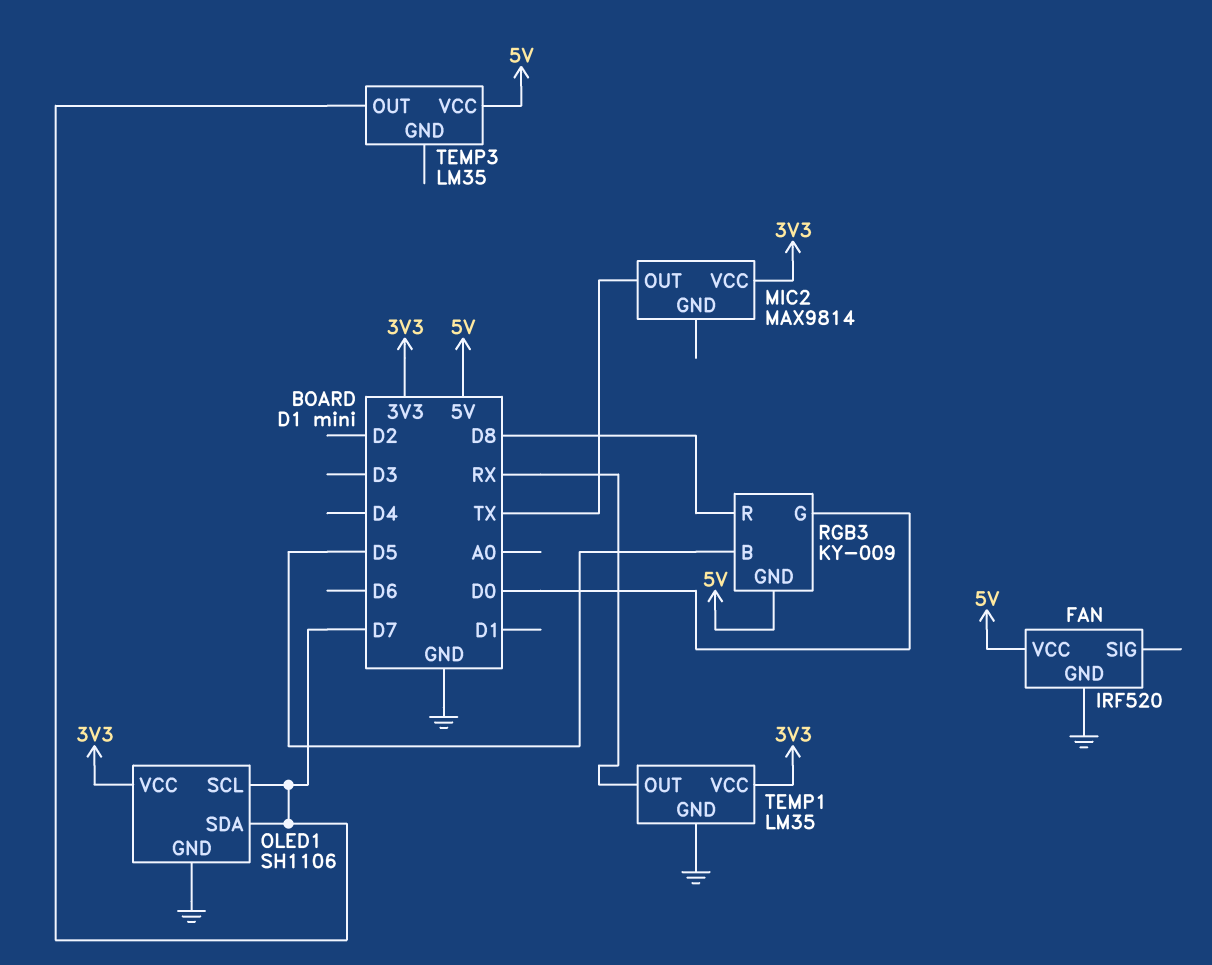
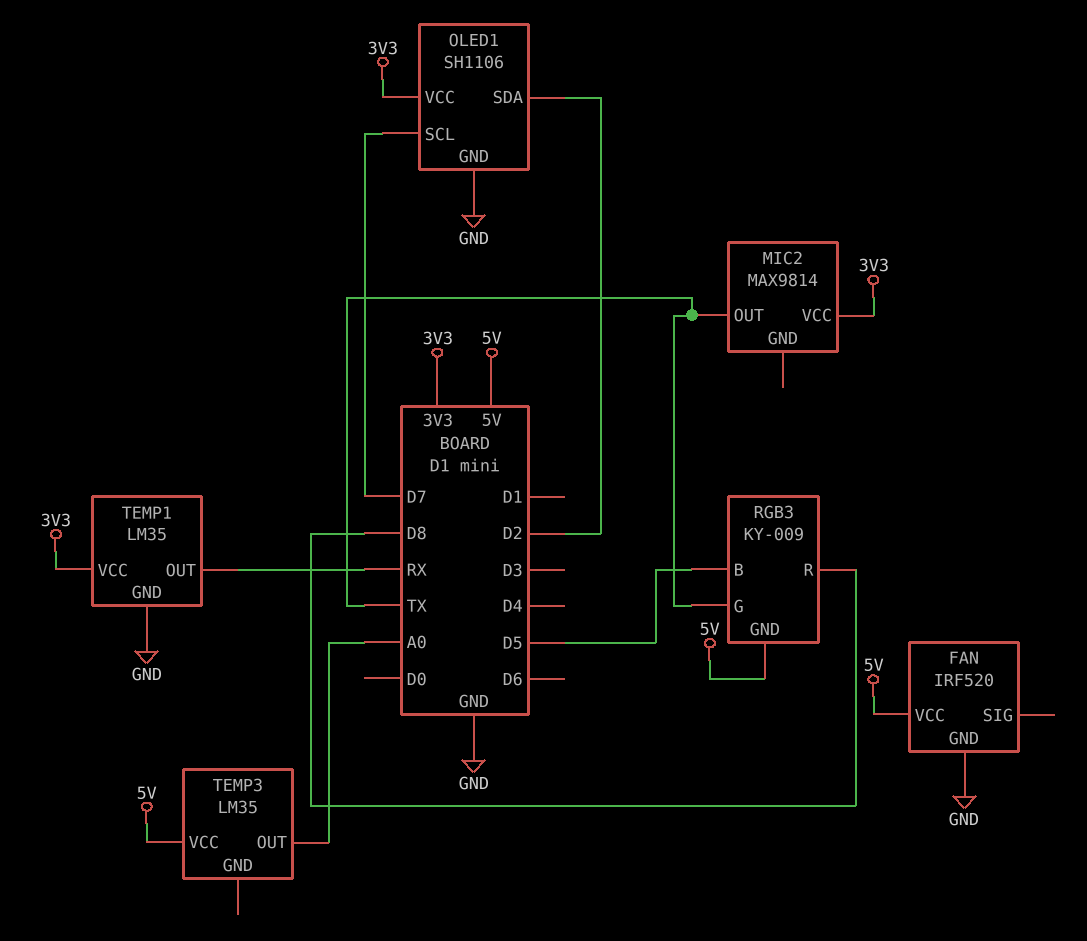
OLED1 pin SDA: D7 -> D2
RGB3 pin G: D0 -> TX
TEMP3 pin OUT: D7 -> A0

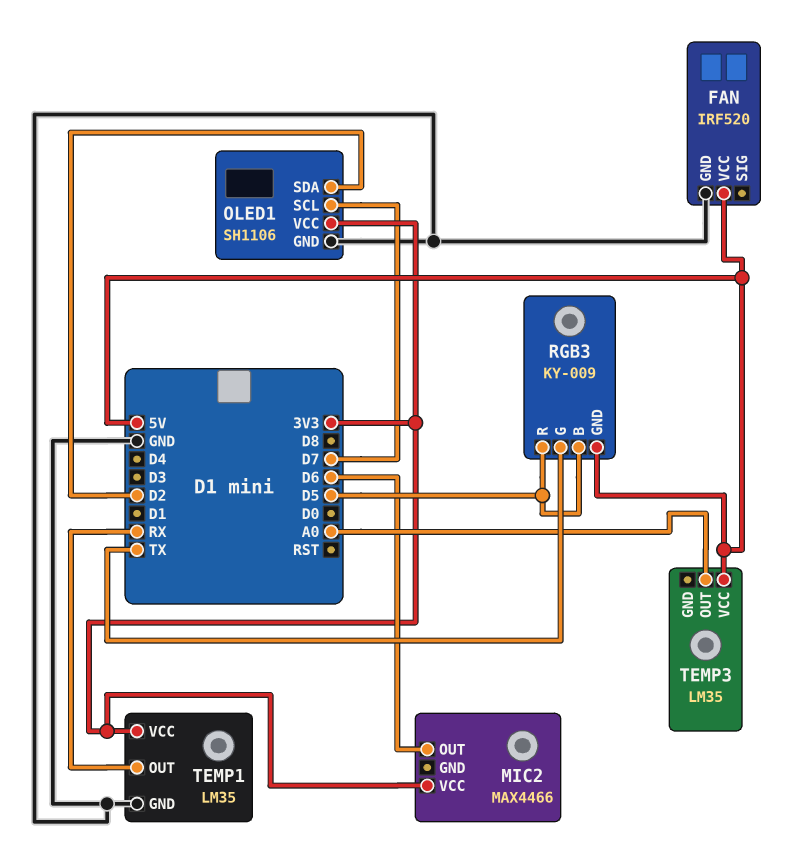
MIC2: MAX9814 -> MAX4466
MIC2 pin OUT: TX -> D6
RGB3 pin R: D8 -> D5

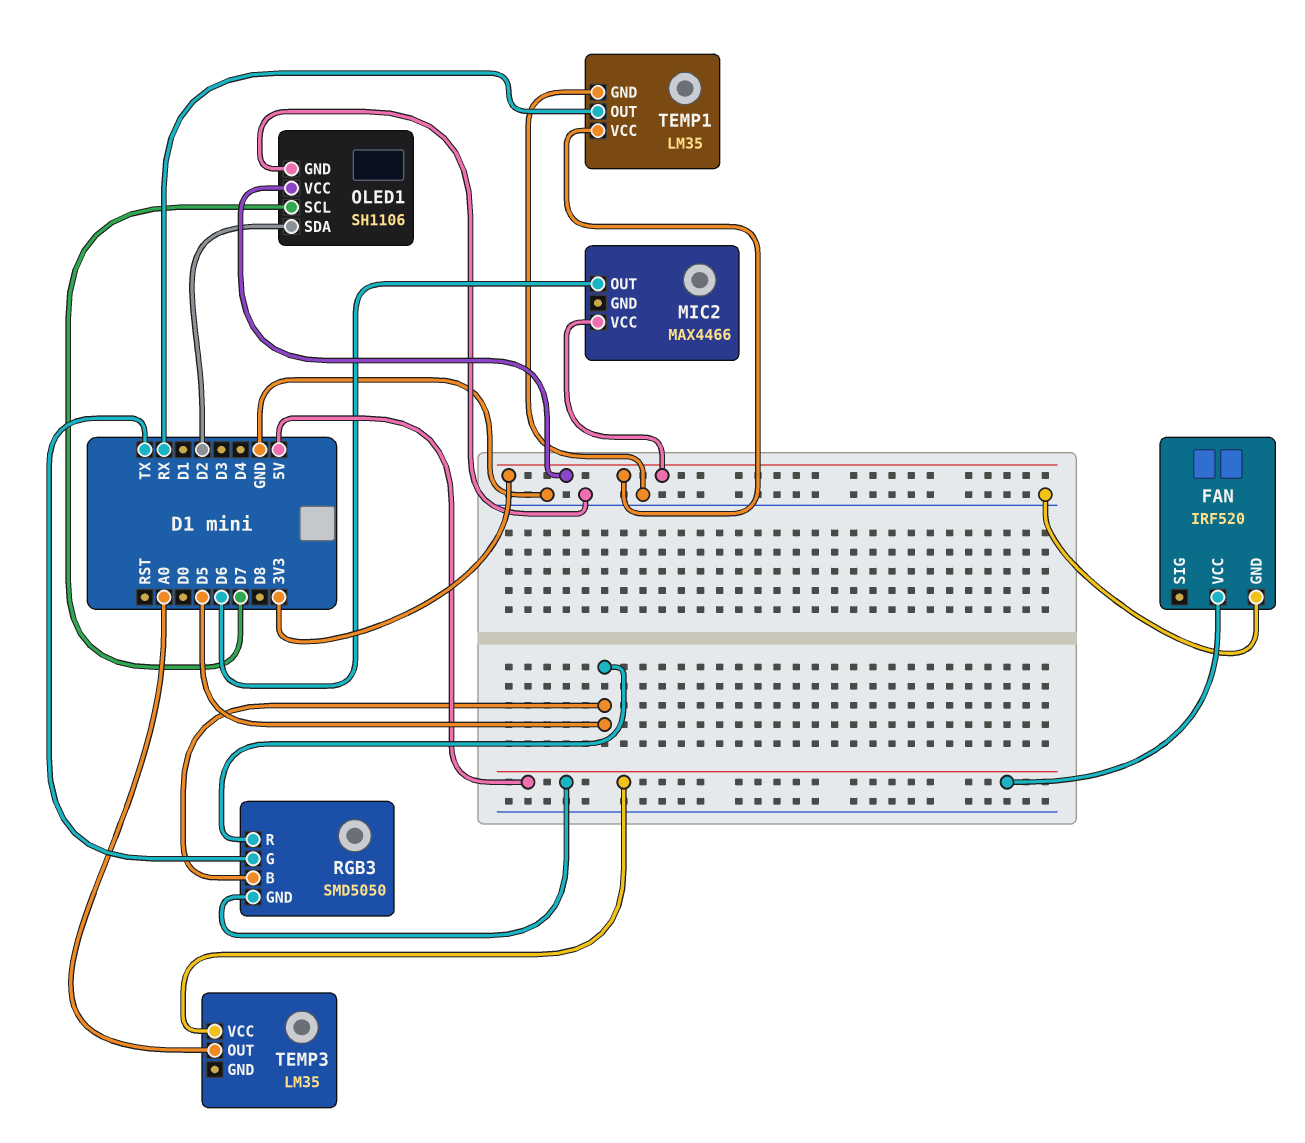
RGB3: KY-009 -> SMD5050

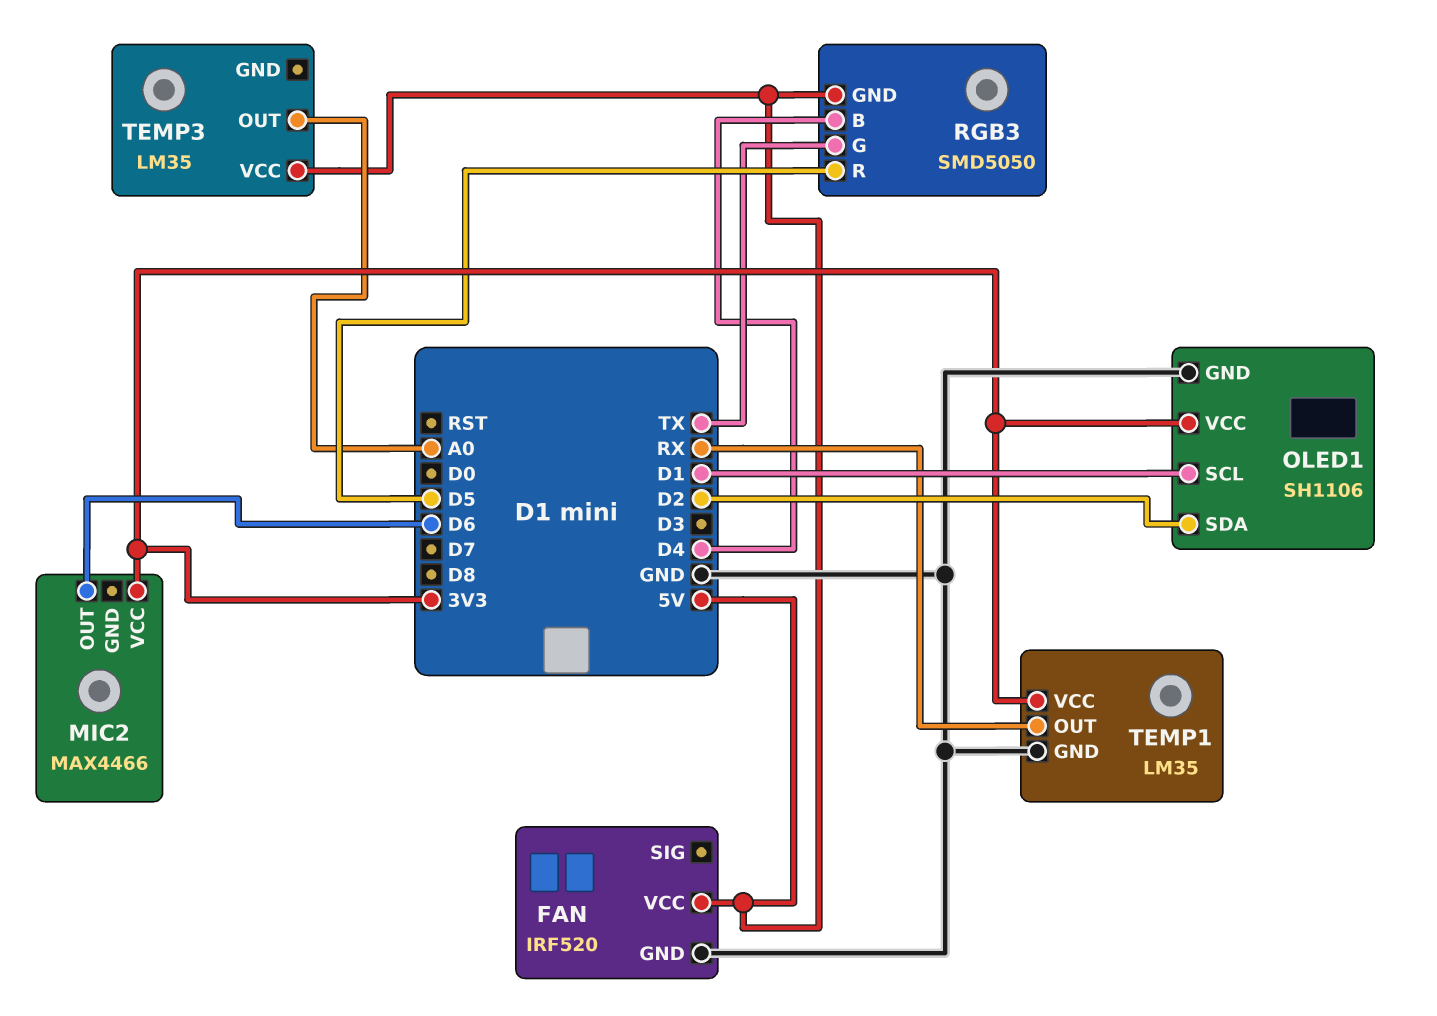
OLED1 pin SCL: D7 -> D1
RGB3 pin B: D5 -> D4

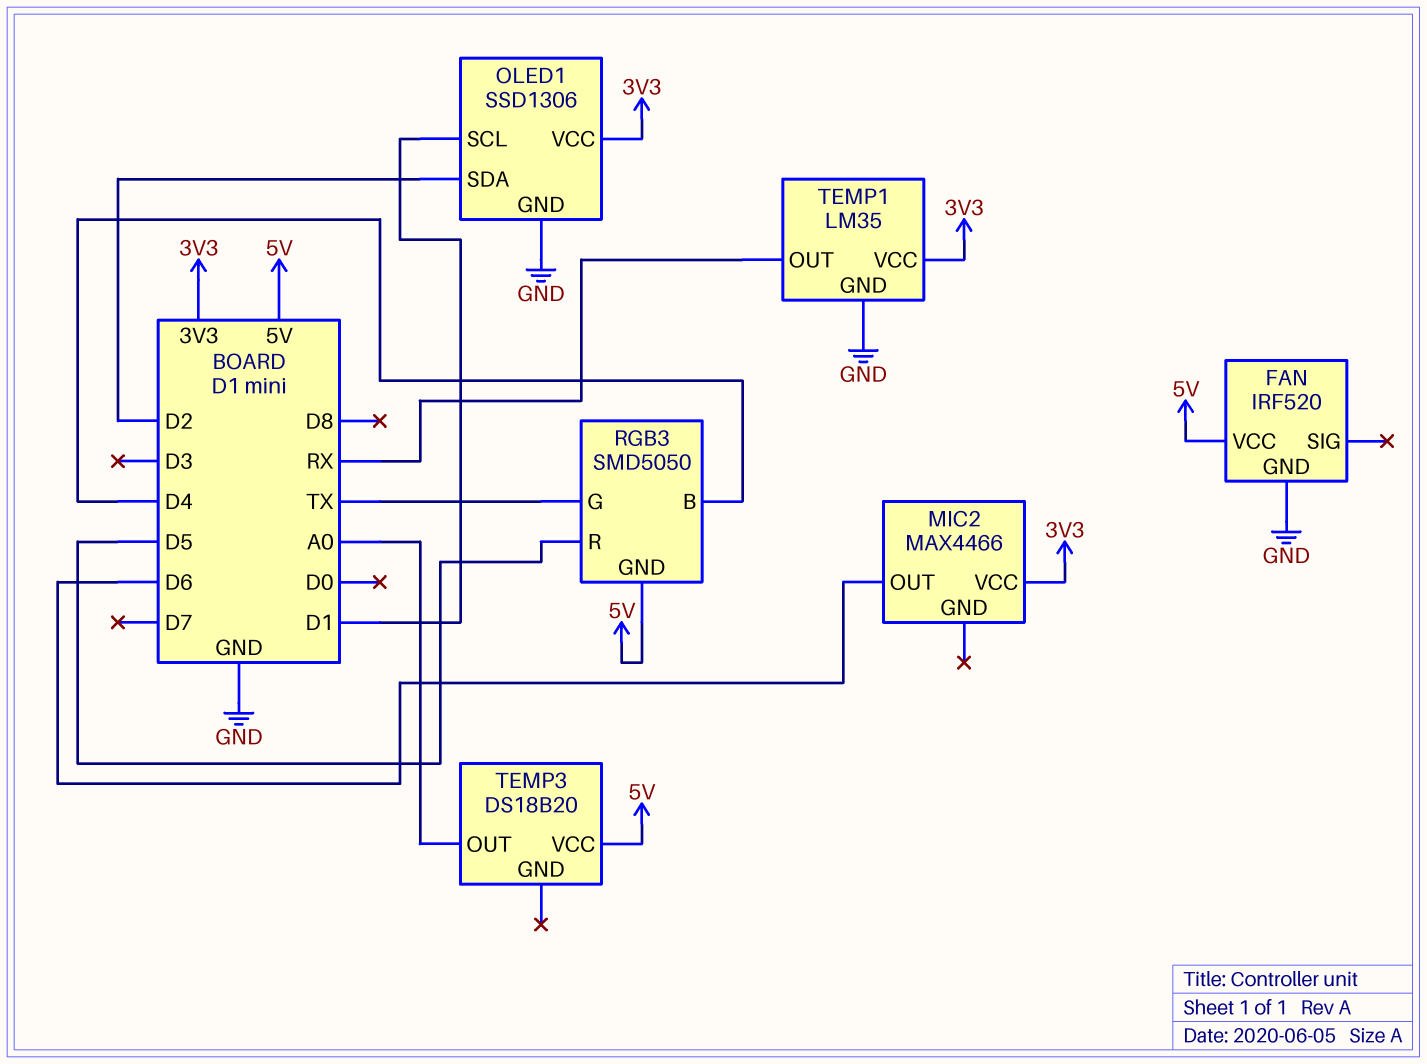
OLED1: SH1106 -> SSD1306
TEMP3: LM35 -> DS18B20

